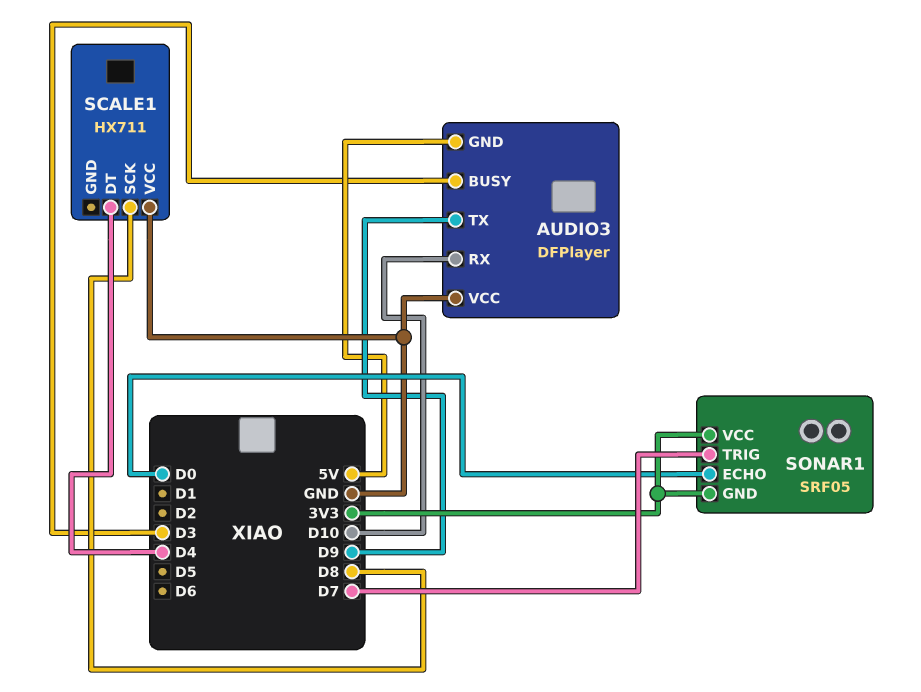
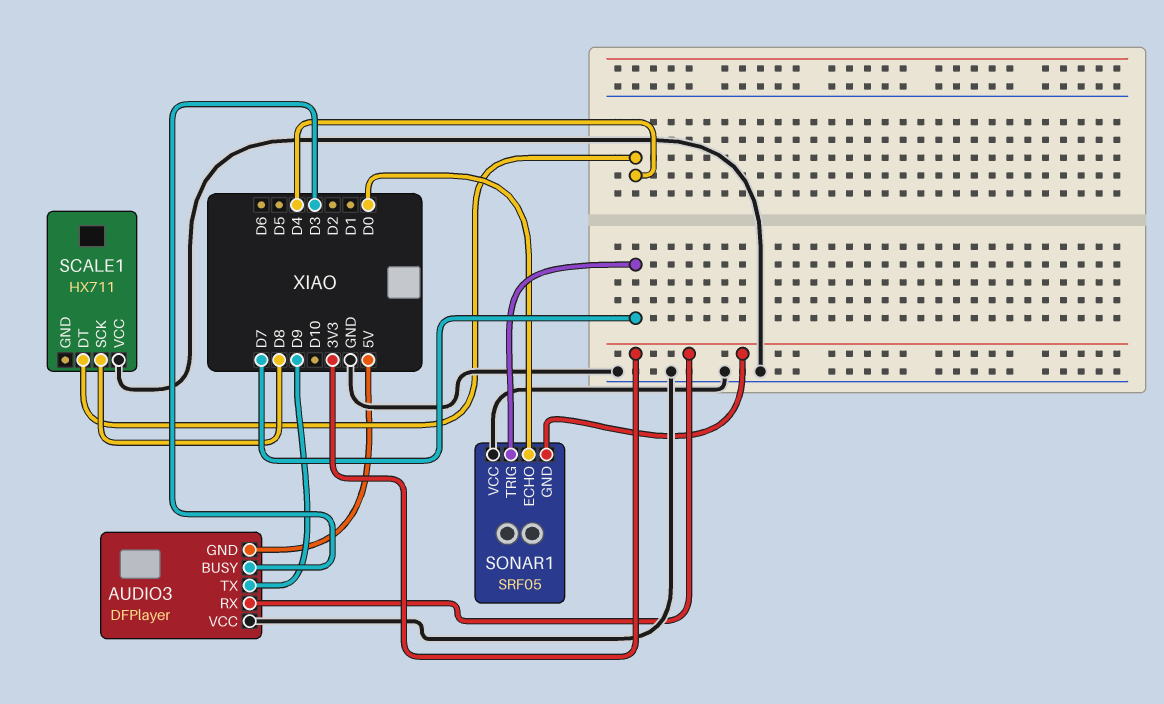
AUDIO3 pin RX: D10 -> 3V3
SONAR1 pin VCC: 3V3 -> GND

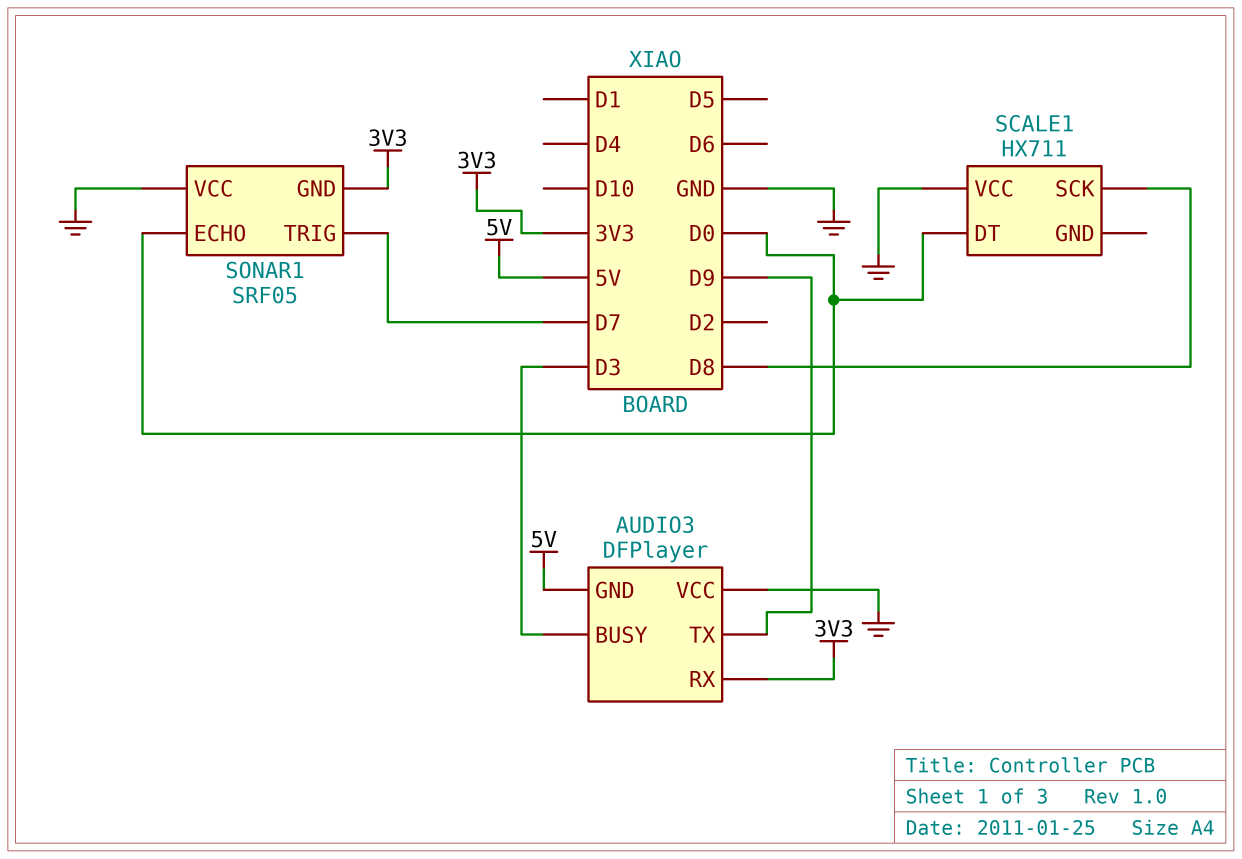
SCALE1 pin DT: D4 -> D0

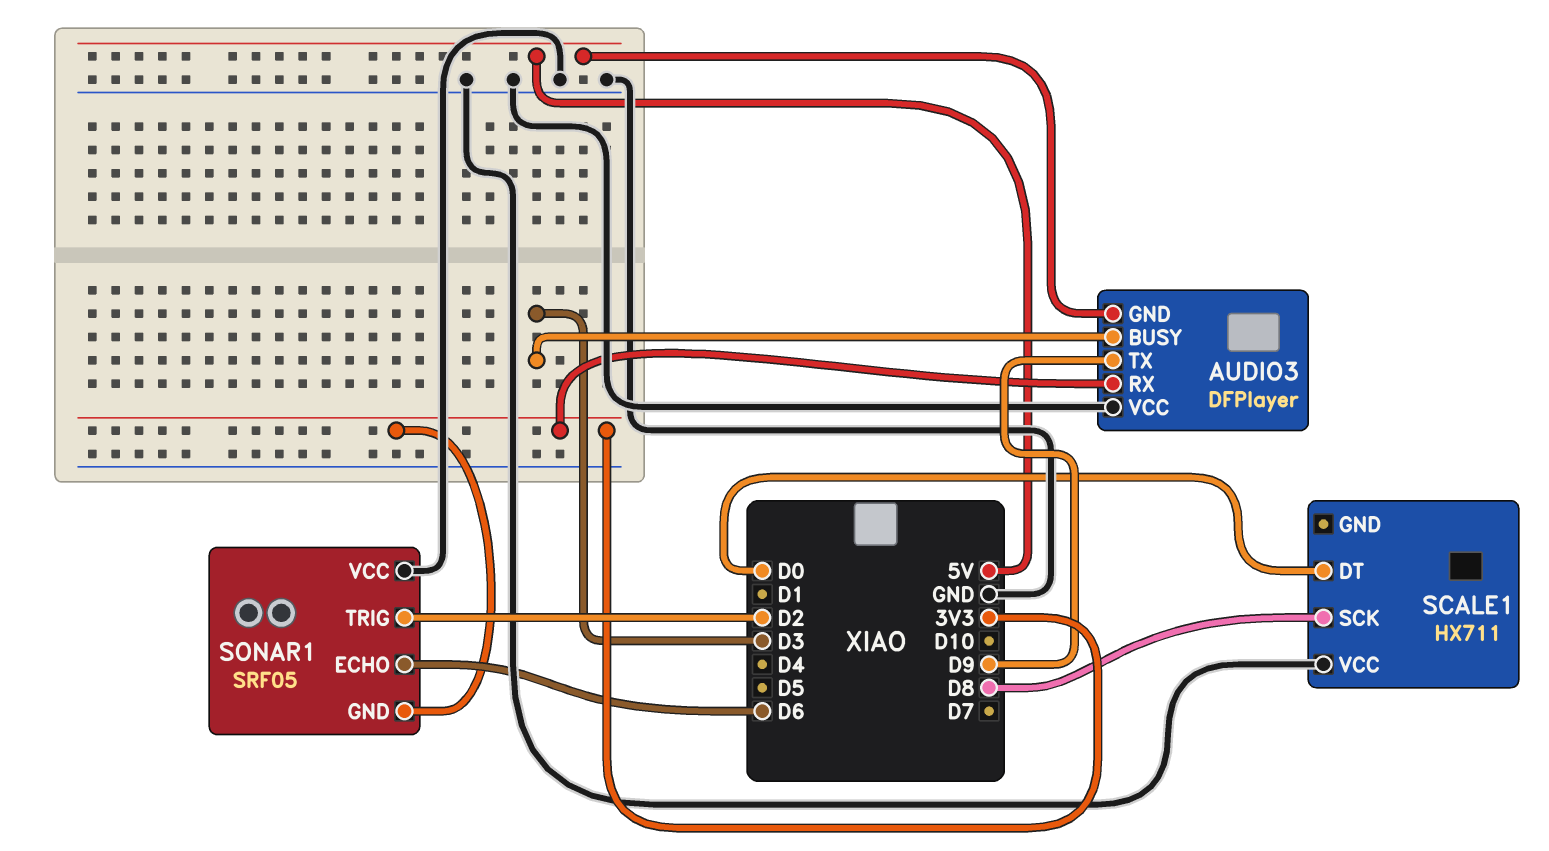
SONAR1 pin ECHO: D0 -> D6
SONAR1 pin TRIG: D7 -> D2

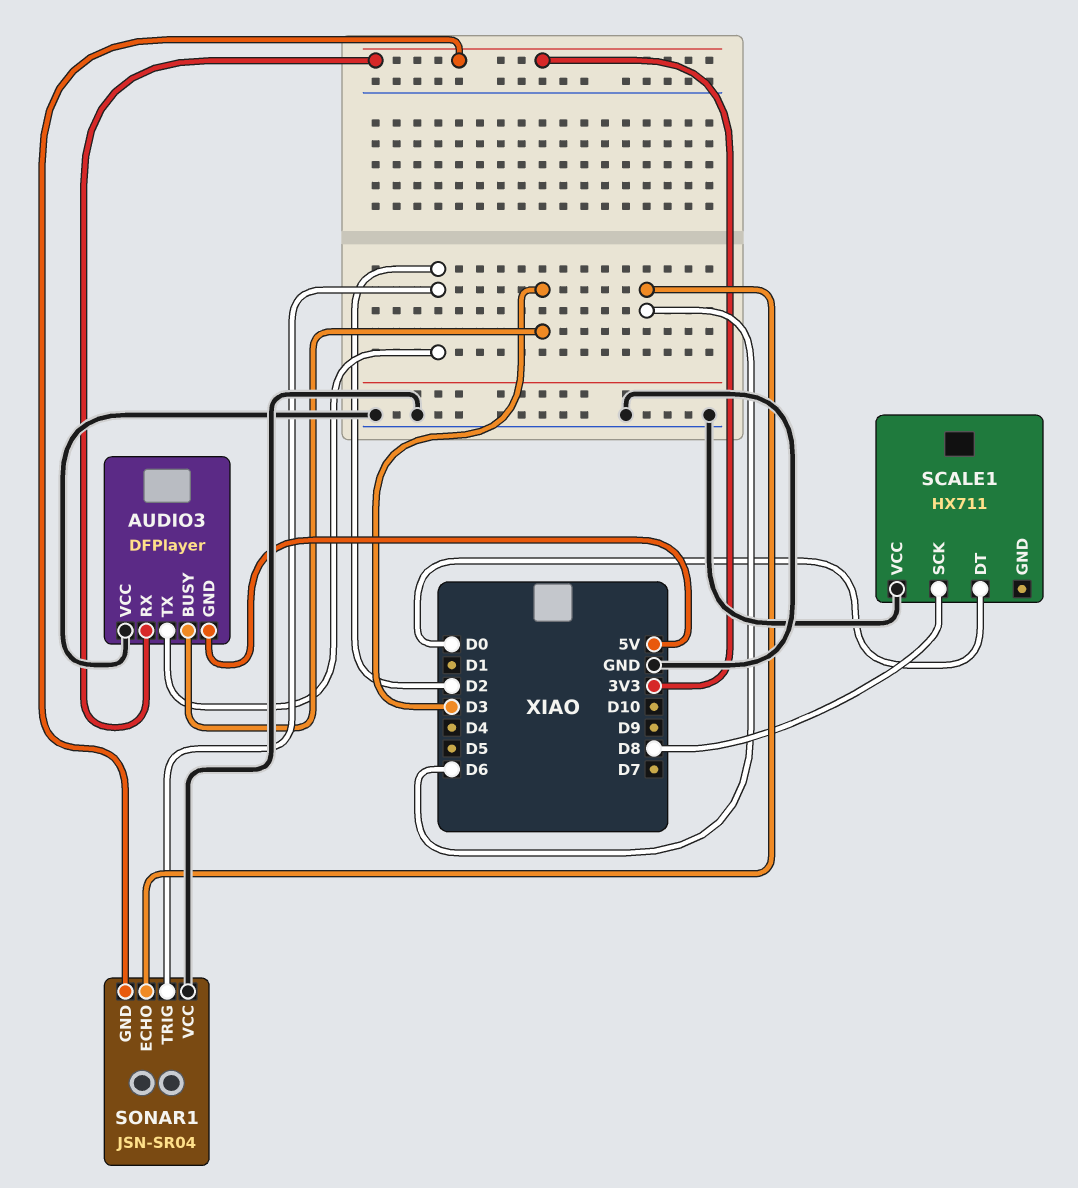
AUDIO3 pin TX: D9 -> D2
SONAR1: SRF05 -> JSN-SR04

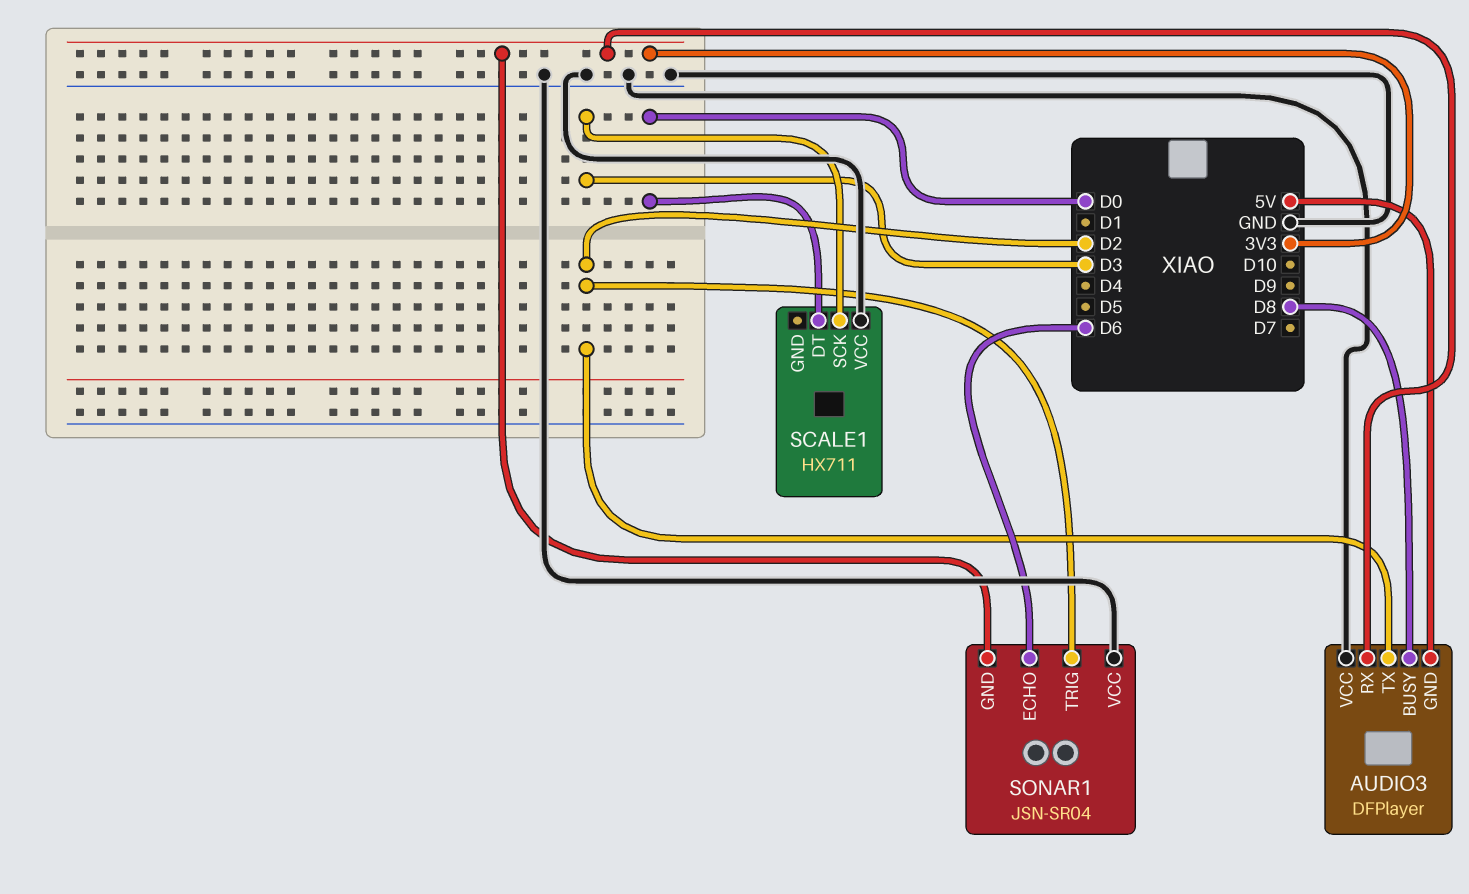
AUDIO3 pin BUSY: D3 -> D8
SCALE1 pin SCK: D8 -> D3

